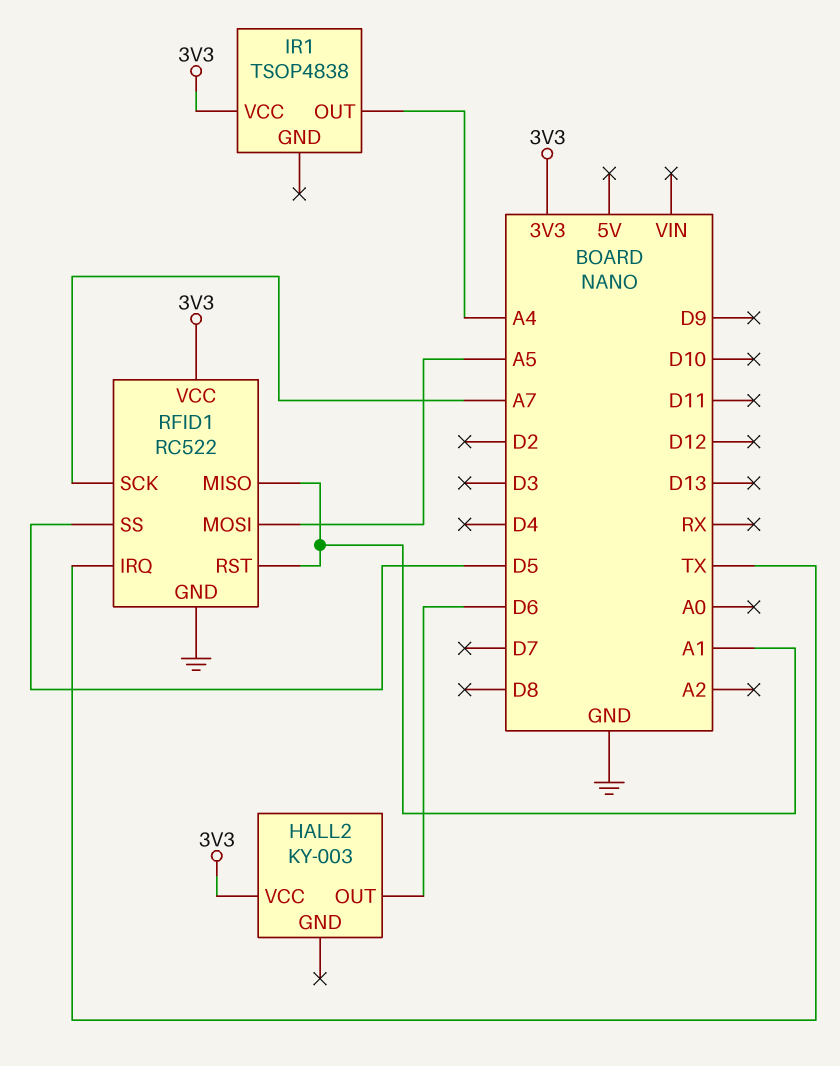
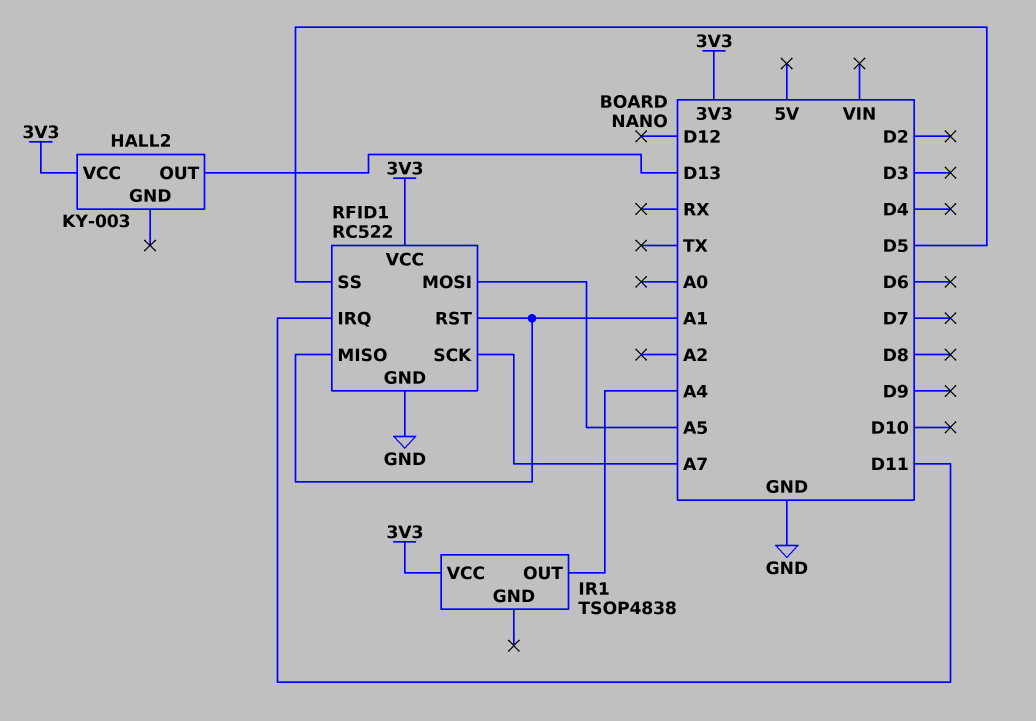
HALL2 pin OUT: D6 -> D13
RFID1 pin IRQ: TX -> D11

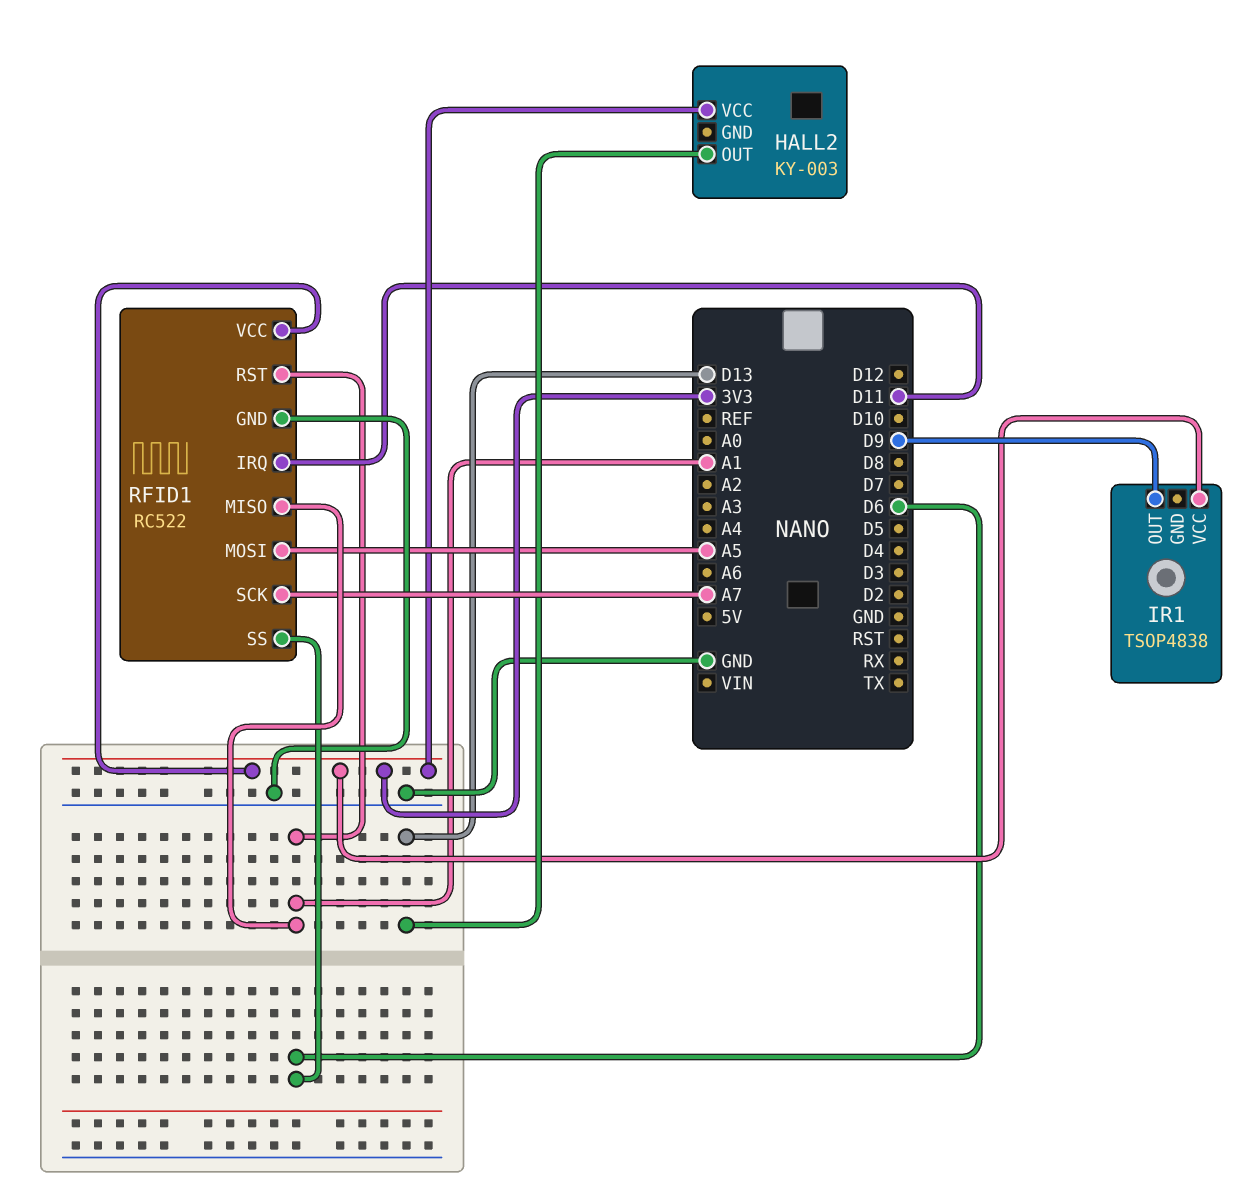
IR1 pin OUT: A4 -> D9
RFID1 pin SS: D5 -> D6

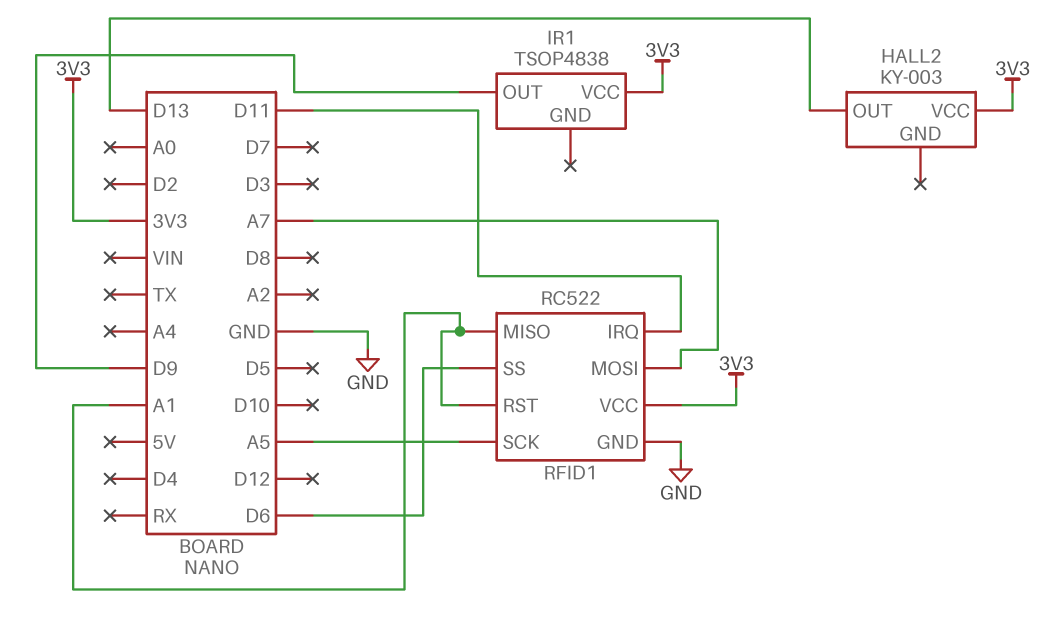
RFID1 pin MOSI: A5 -> A7
RFID1 pin SCK: A7 -> A5

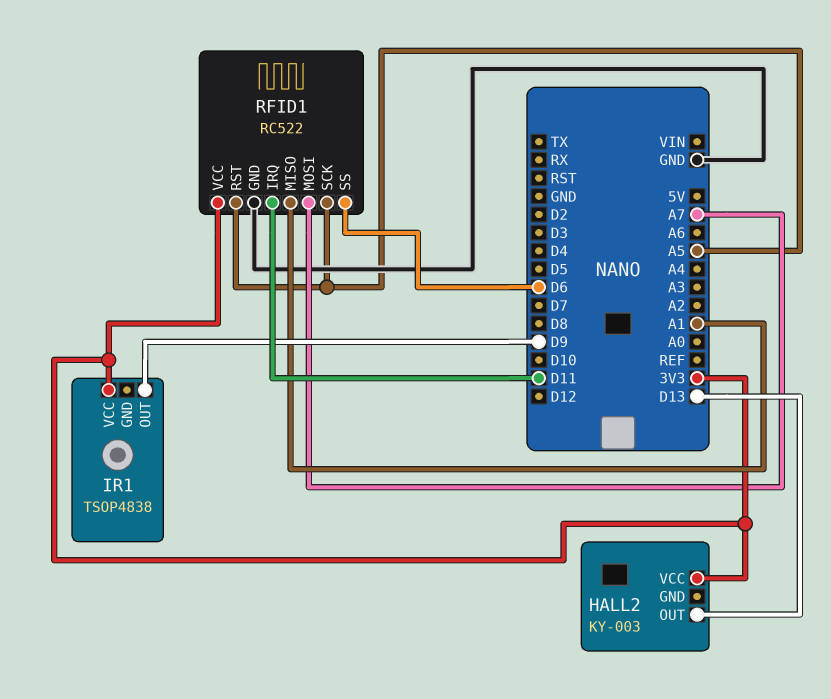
RFID1 pin RST: A1 -> A5

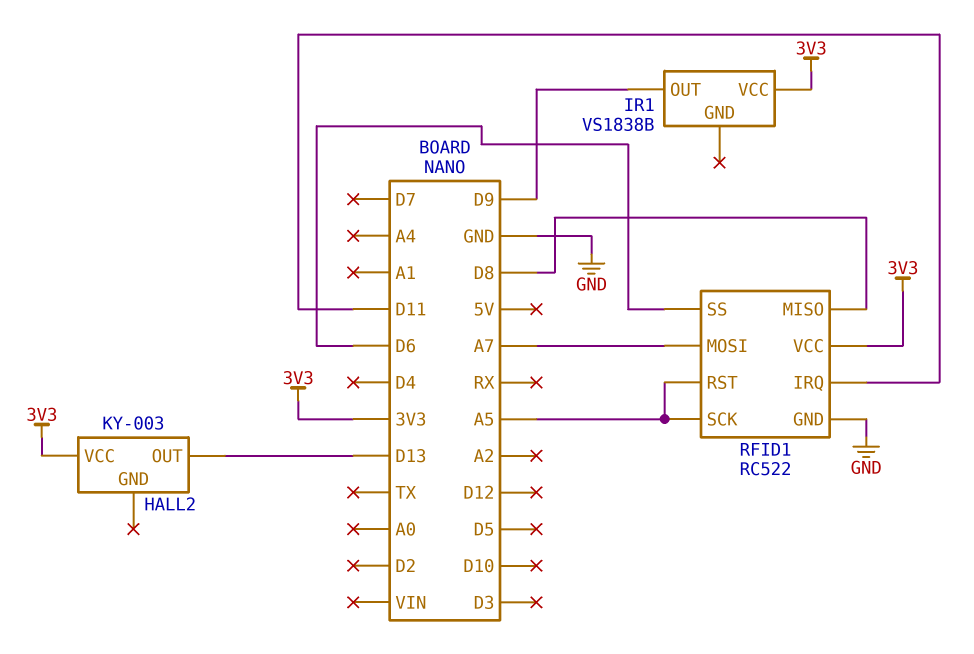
IR1: TSOP4838 -> VS1838B
RFID1 pin MISO: A1 -> D8

